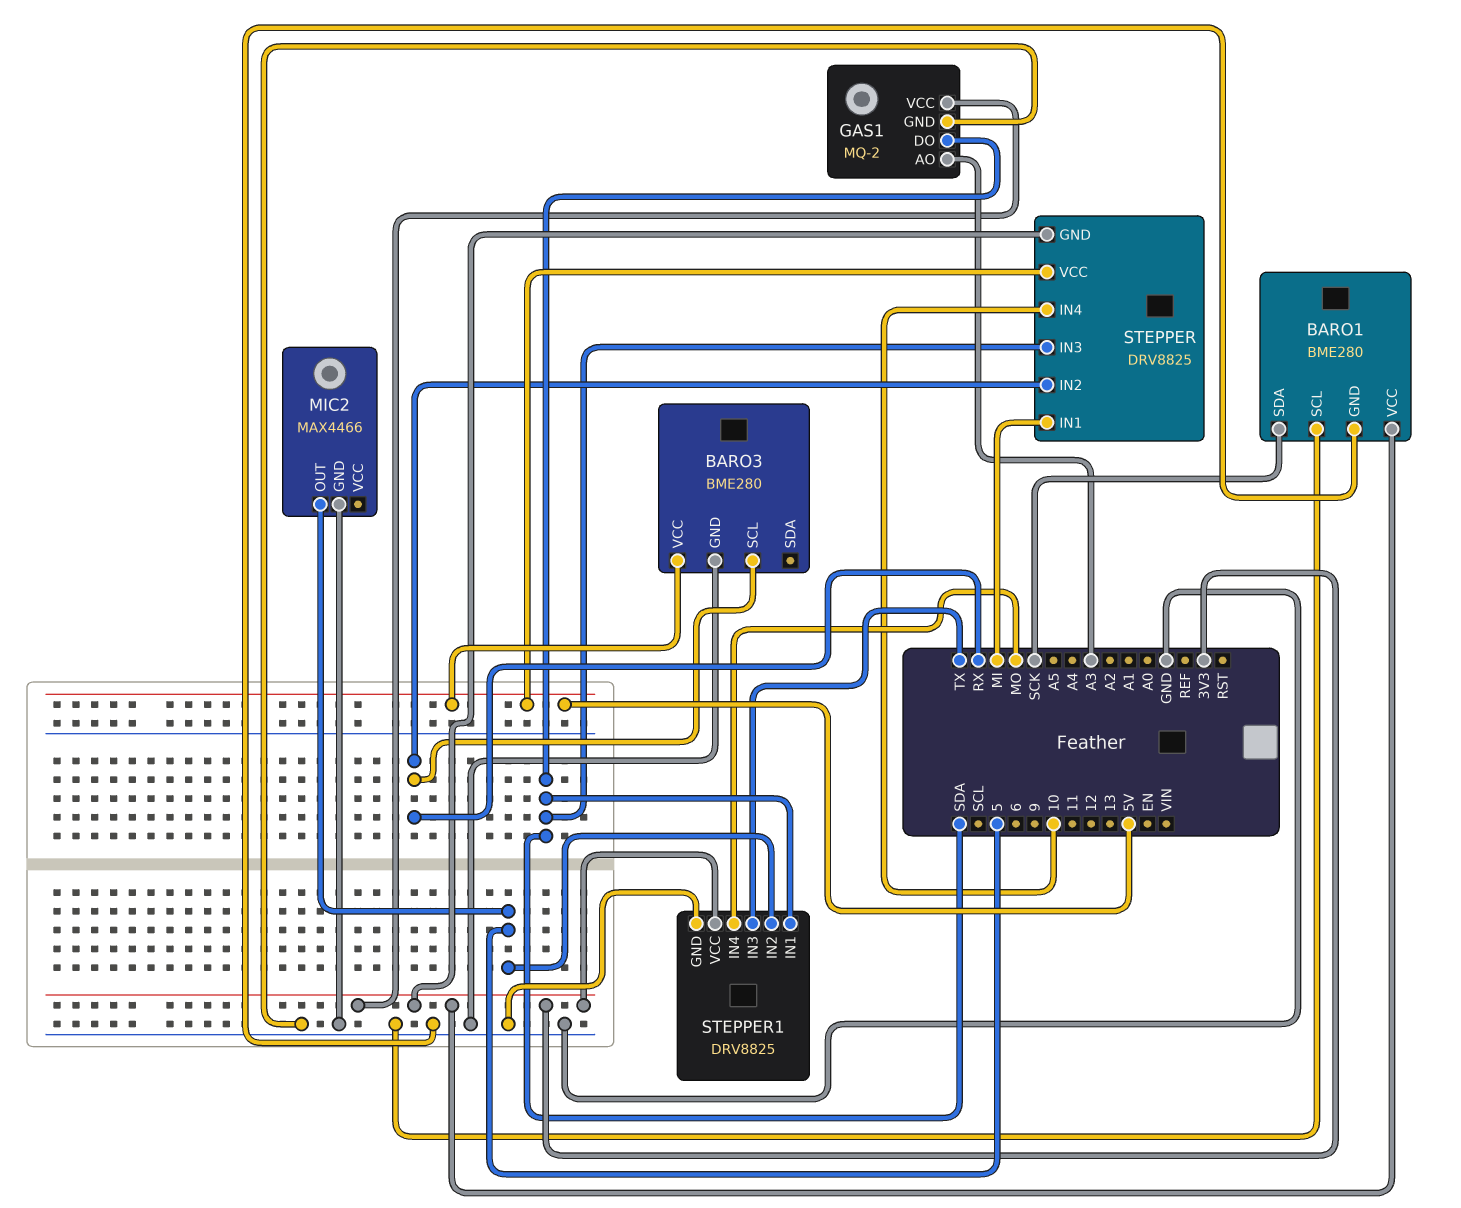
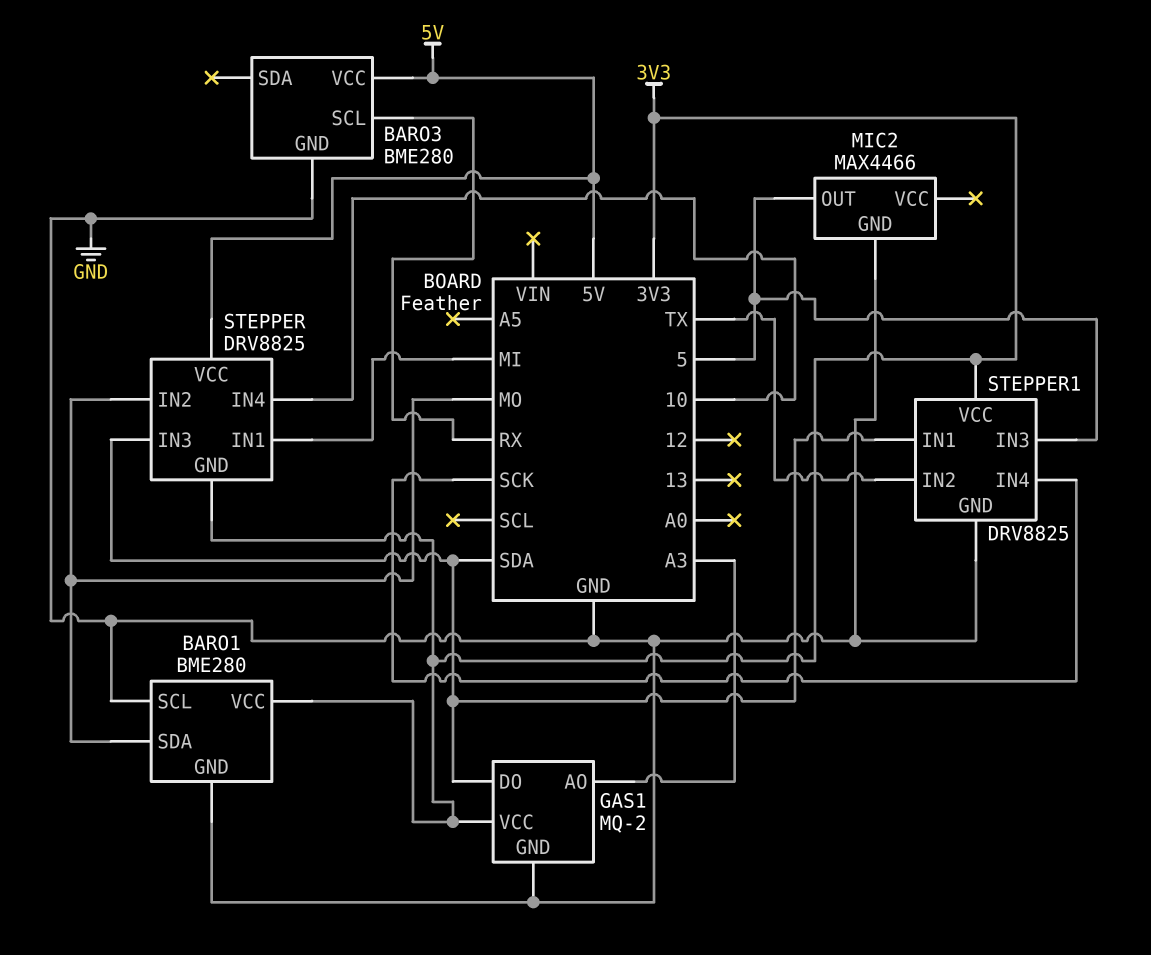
BARO1 pin SDA: SCK -> MO
STEPPER pin IN2: RX -> MO
STEPPER1 pin IN2: 5 -> TX
STEPPER1 pin IN3: TX -> 5
STEPPER1 pin IN4: MO -> SCK

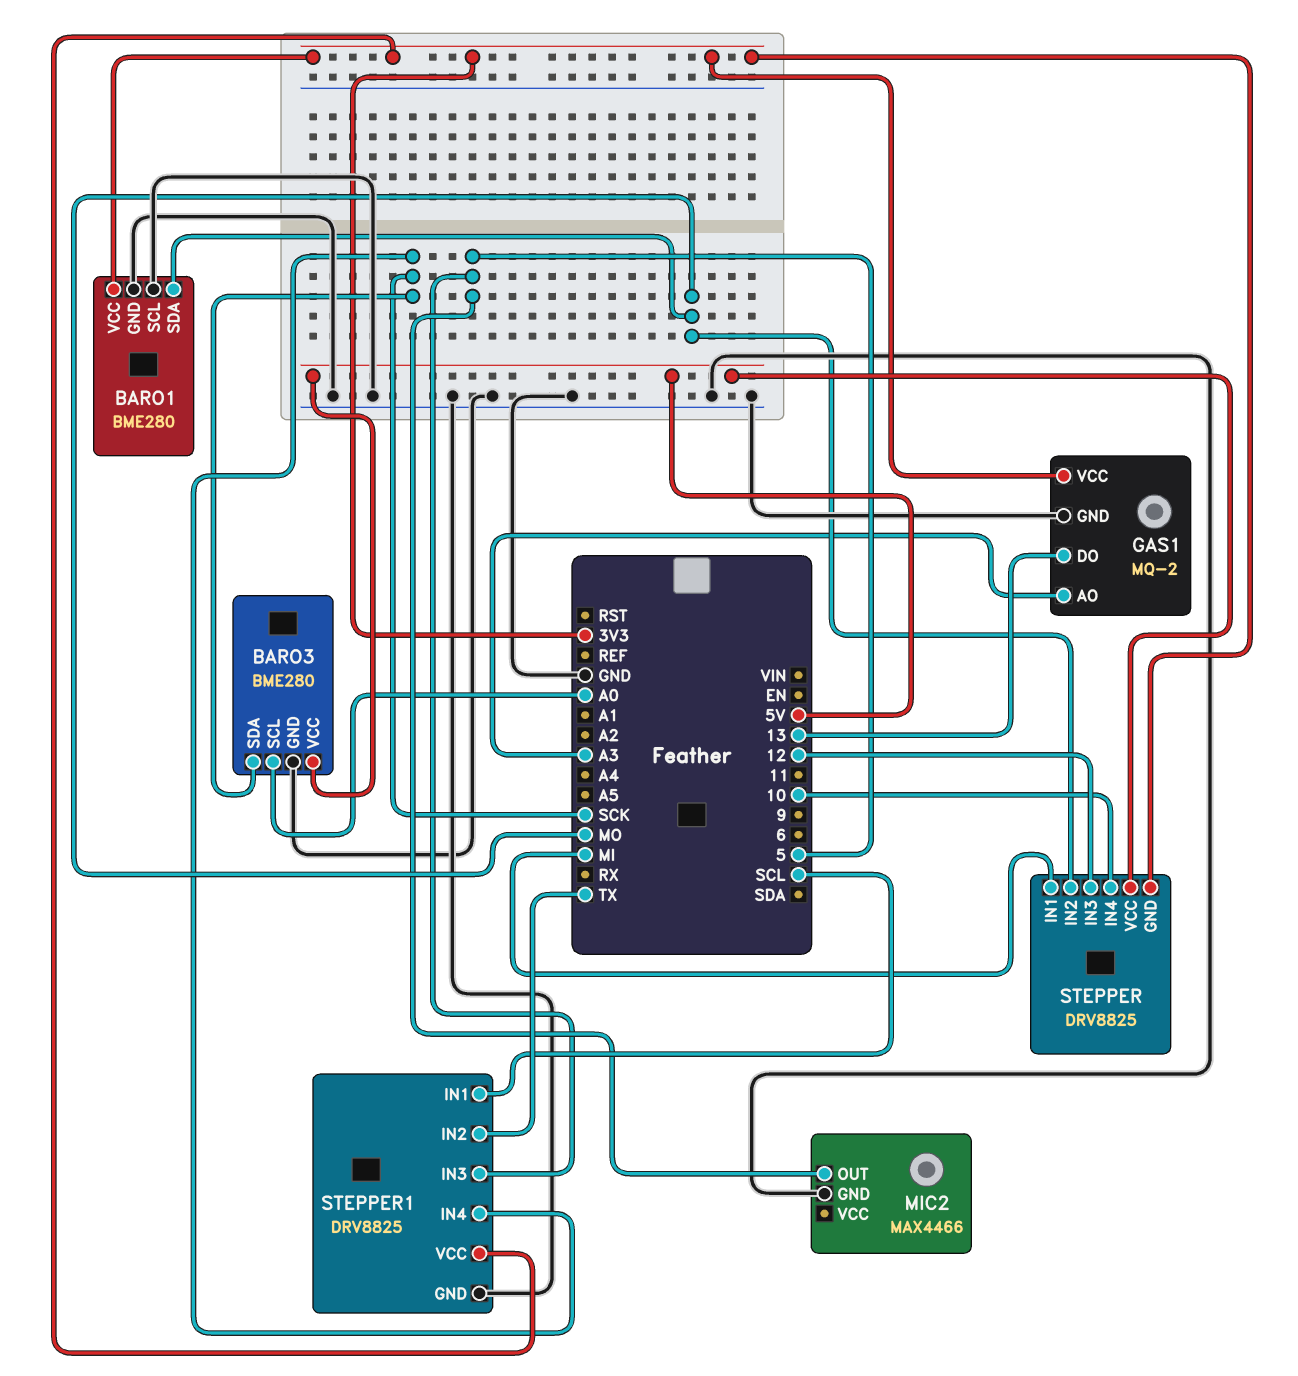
BARO3 pin SCL: RX -> A0
BARO3 pin SDA: none -> SCK
GAS1 pin DO: SDA -> 13
STEPPER pin IN3: SDA -> 12
STEPPER1 pin IN1: SDA -> SCL

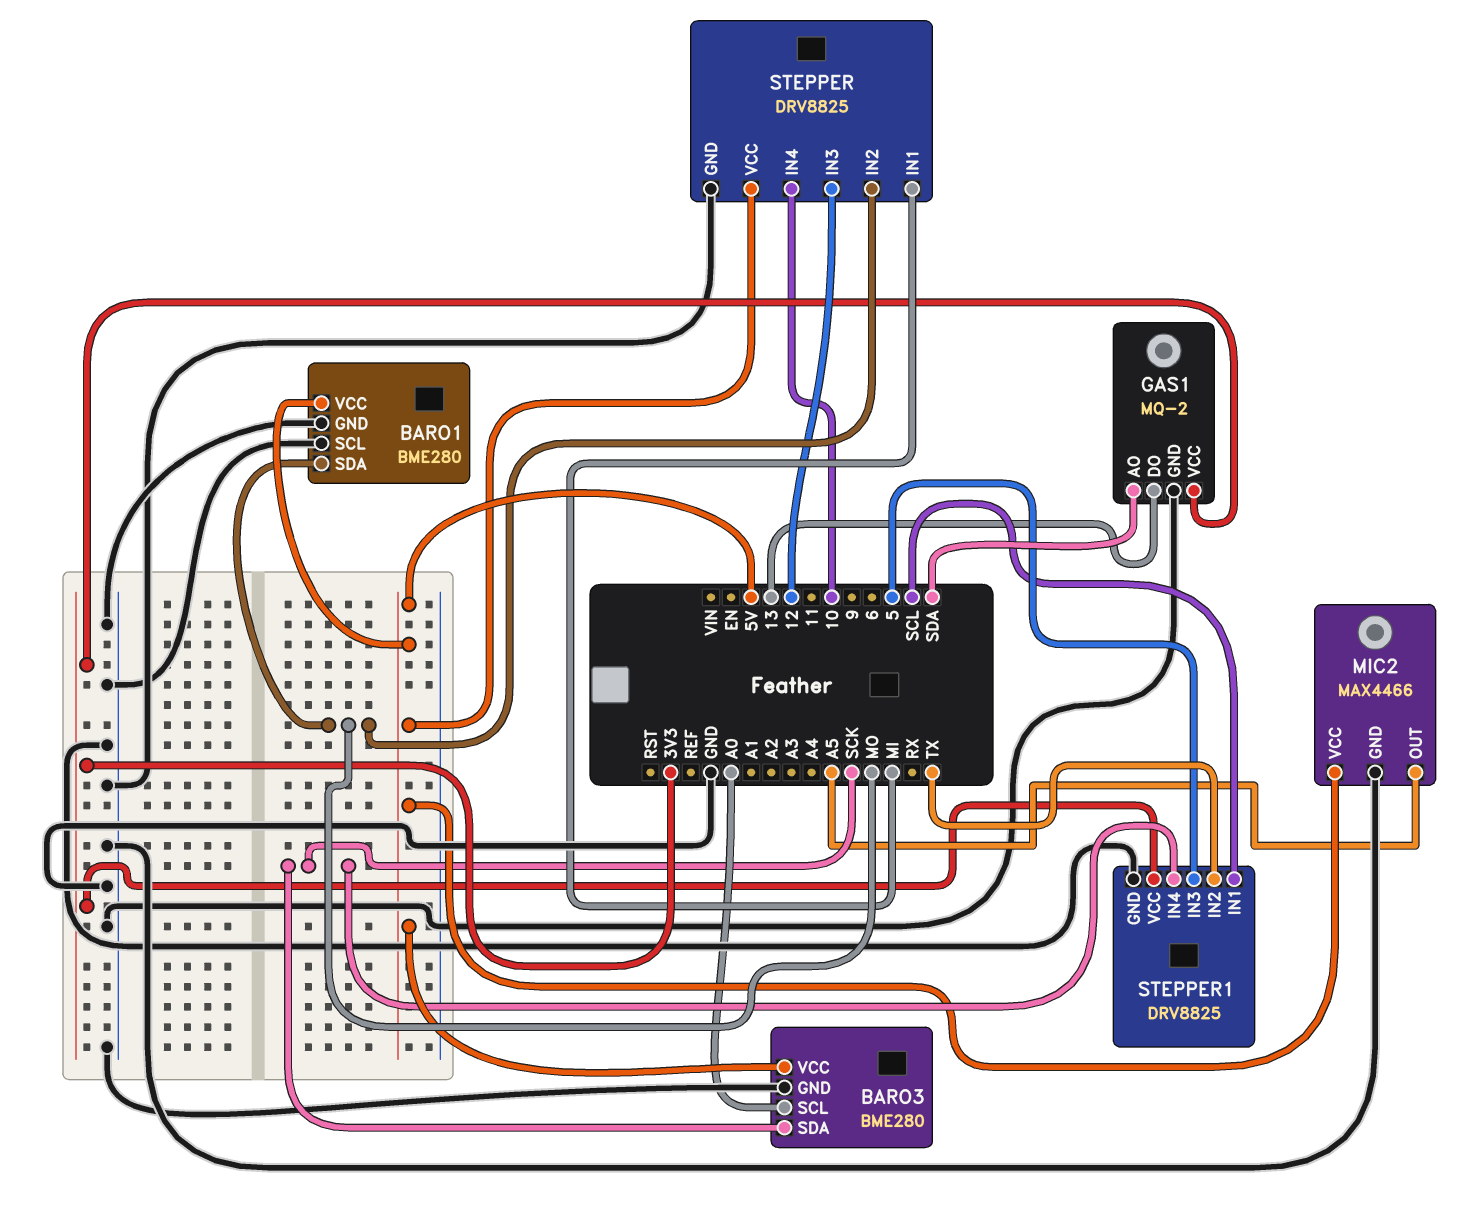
BARO1 pin VCC: 3V3 -> 5V
GAS1 pin AO: A3 -> SDA
MIC2 pin OUT: 5 -> A5
MIC2 pin VCC: none -> 5V
STEPPER pin GND: 3V3 -> GND

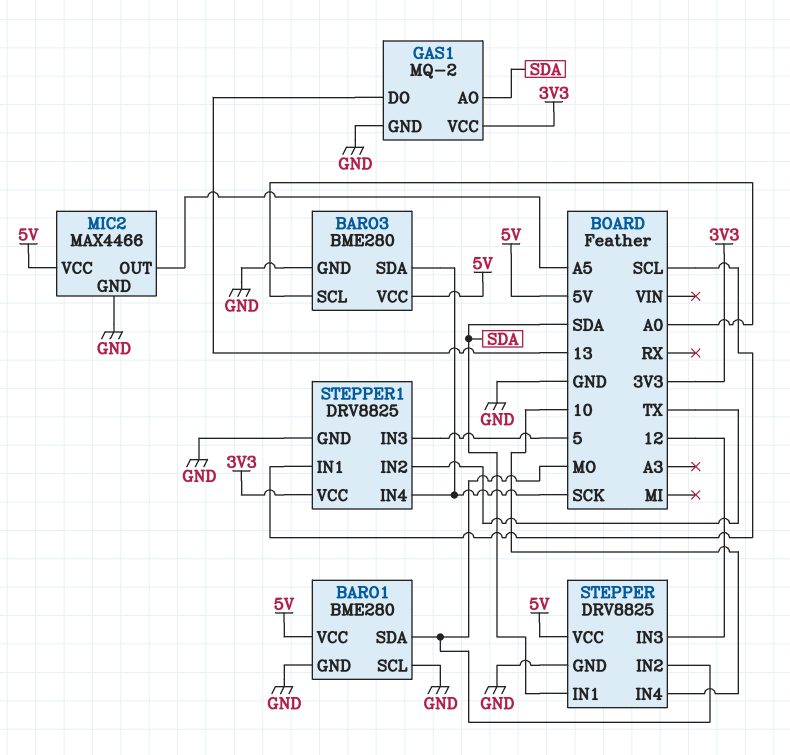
STEPPER pin IN1: MI -> SDA

